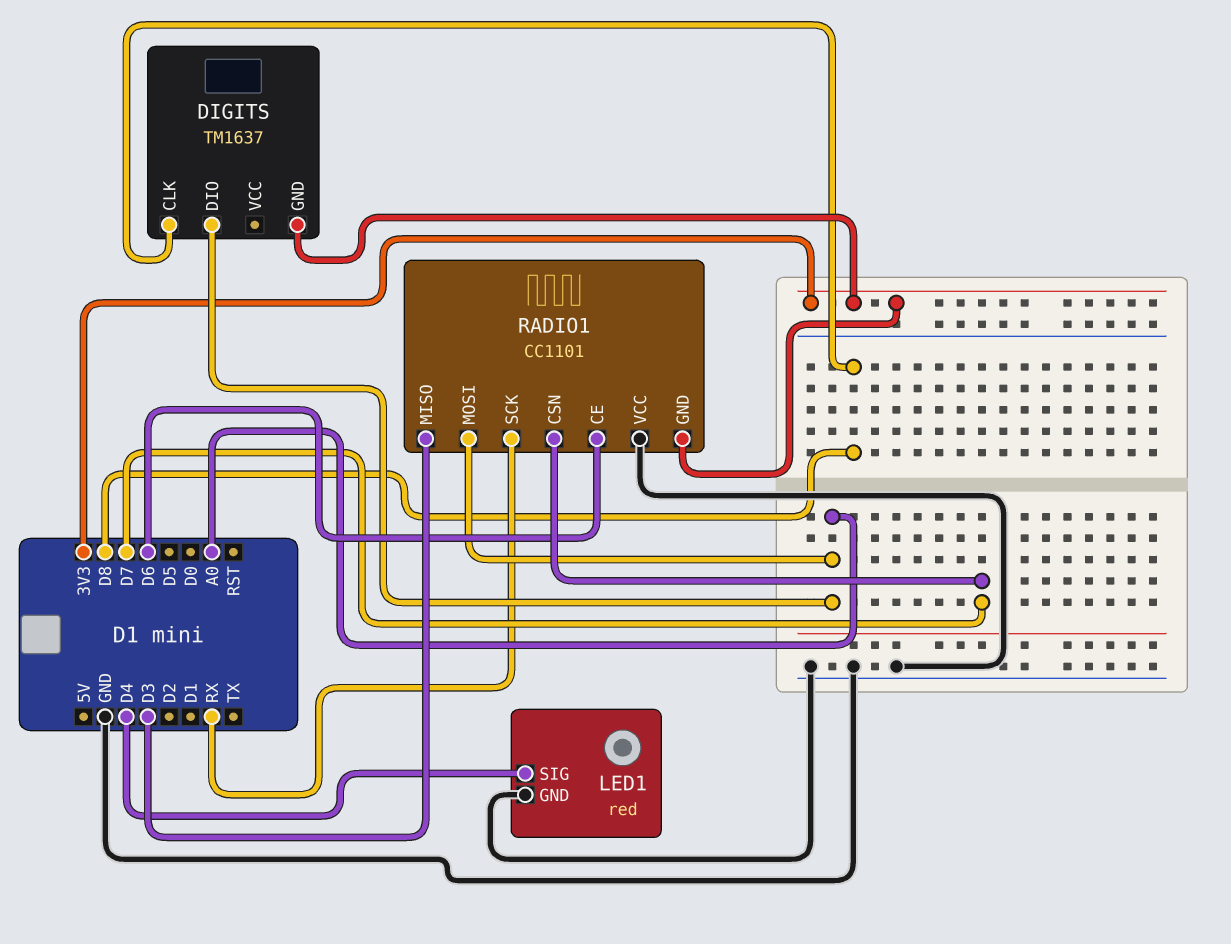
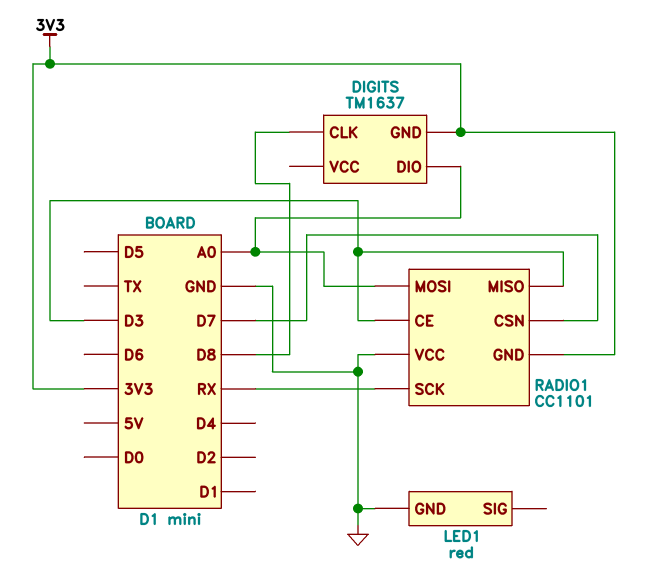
LED1 pin SIG: D4 -> none
RADIO1 pin CE: D6 -> D3

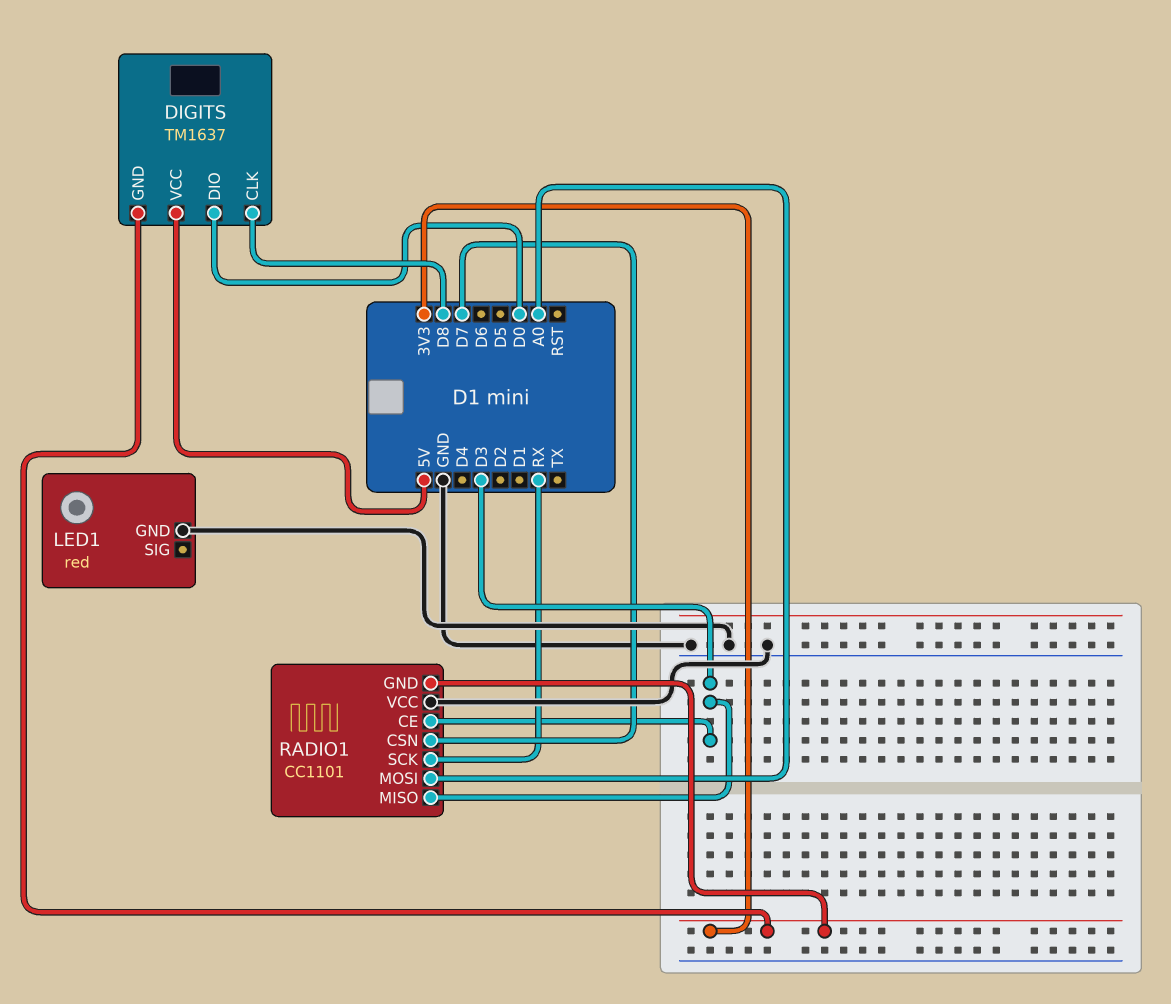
DIGITS pin DIO: A0 -> D0
DIGITS pin VCC: none -> 5V

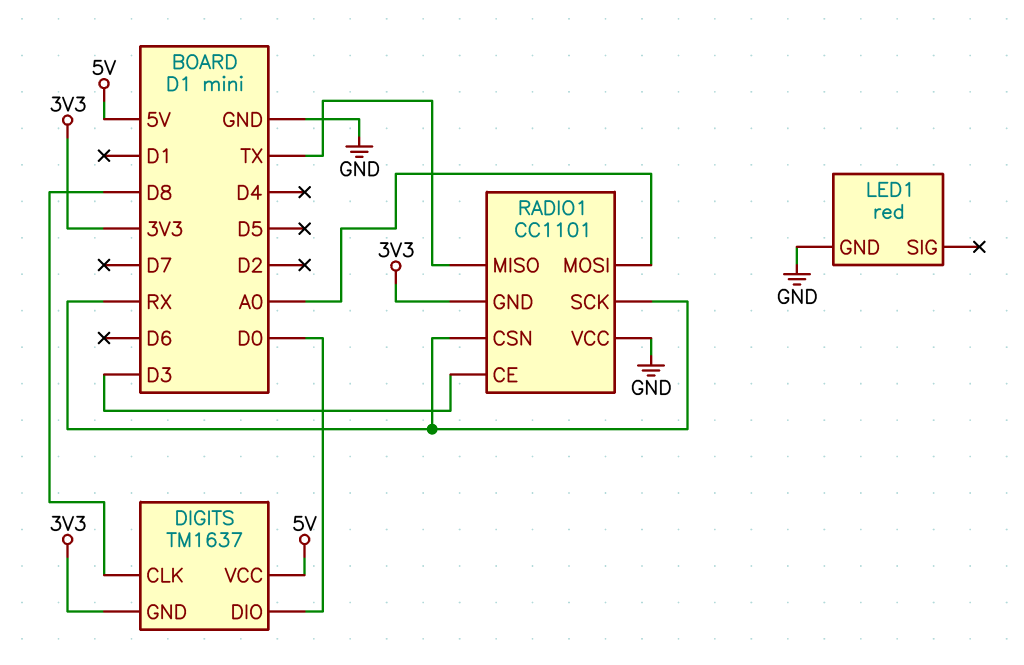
RADIO1 pin CSN: D7 -> RX
RADIO1 pin MISO: D3 -> TX

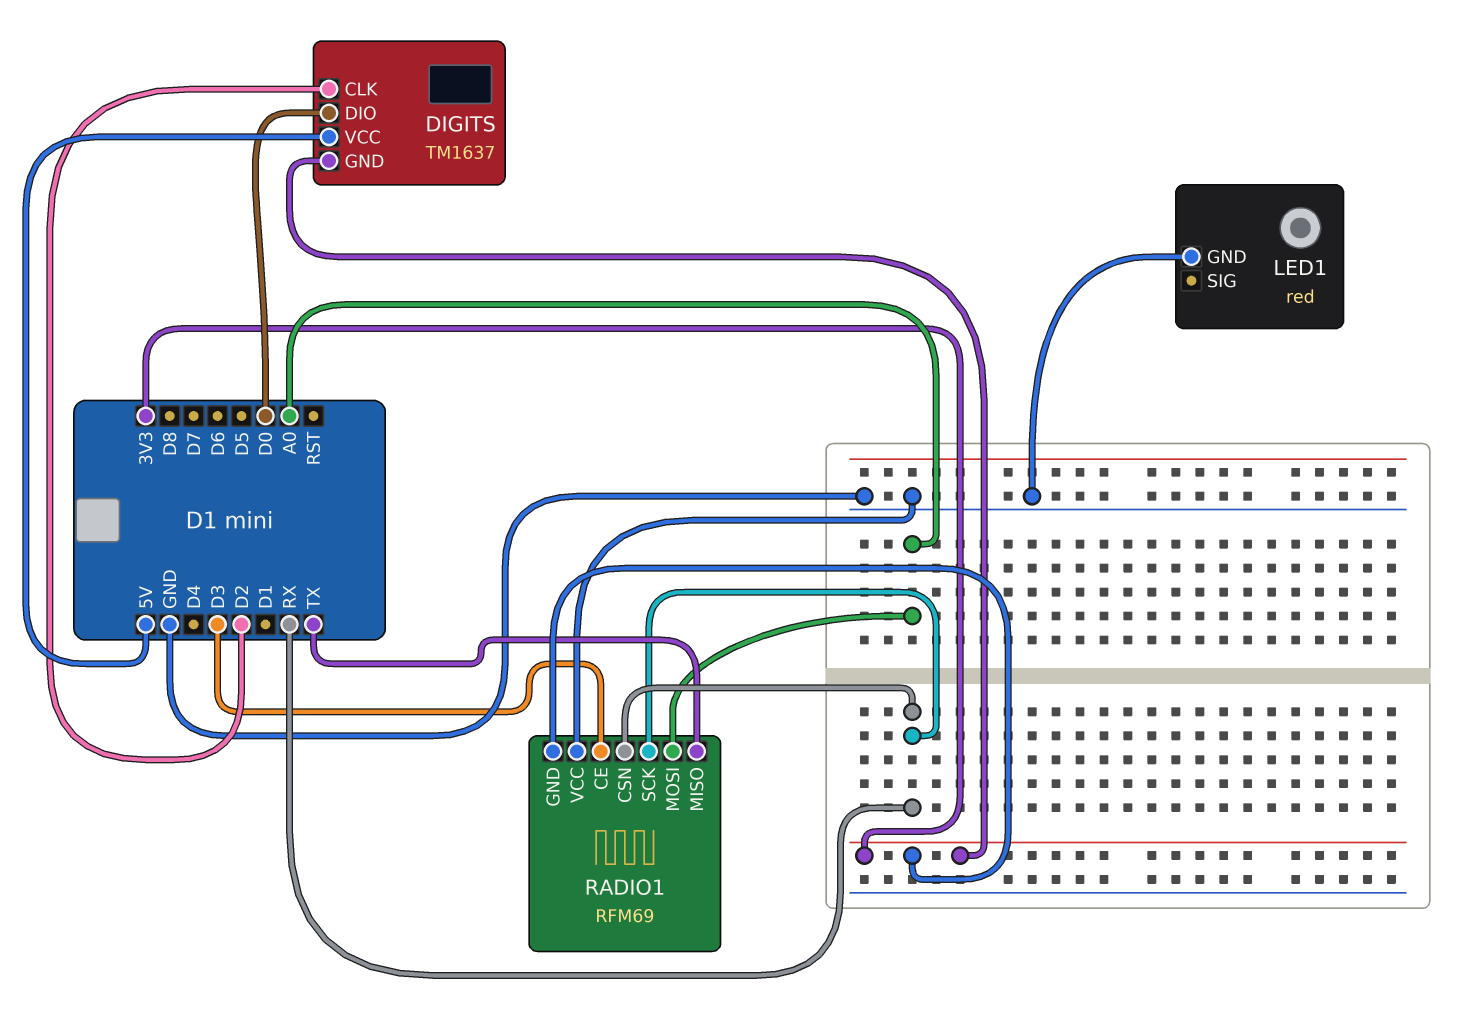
DIGITS pin CLK: D8 -> D2
RADIO1: CC1101 -> RFM69

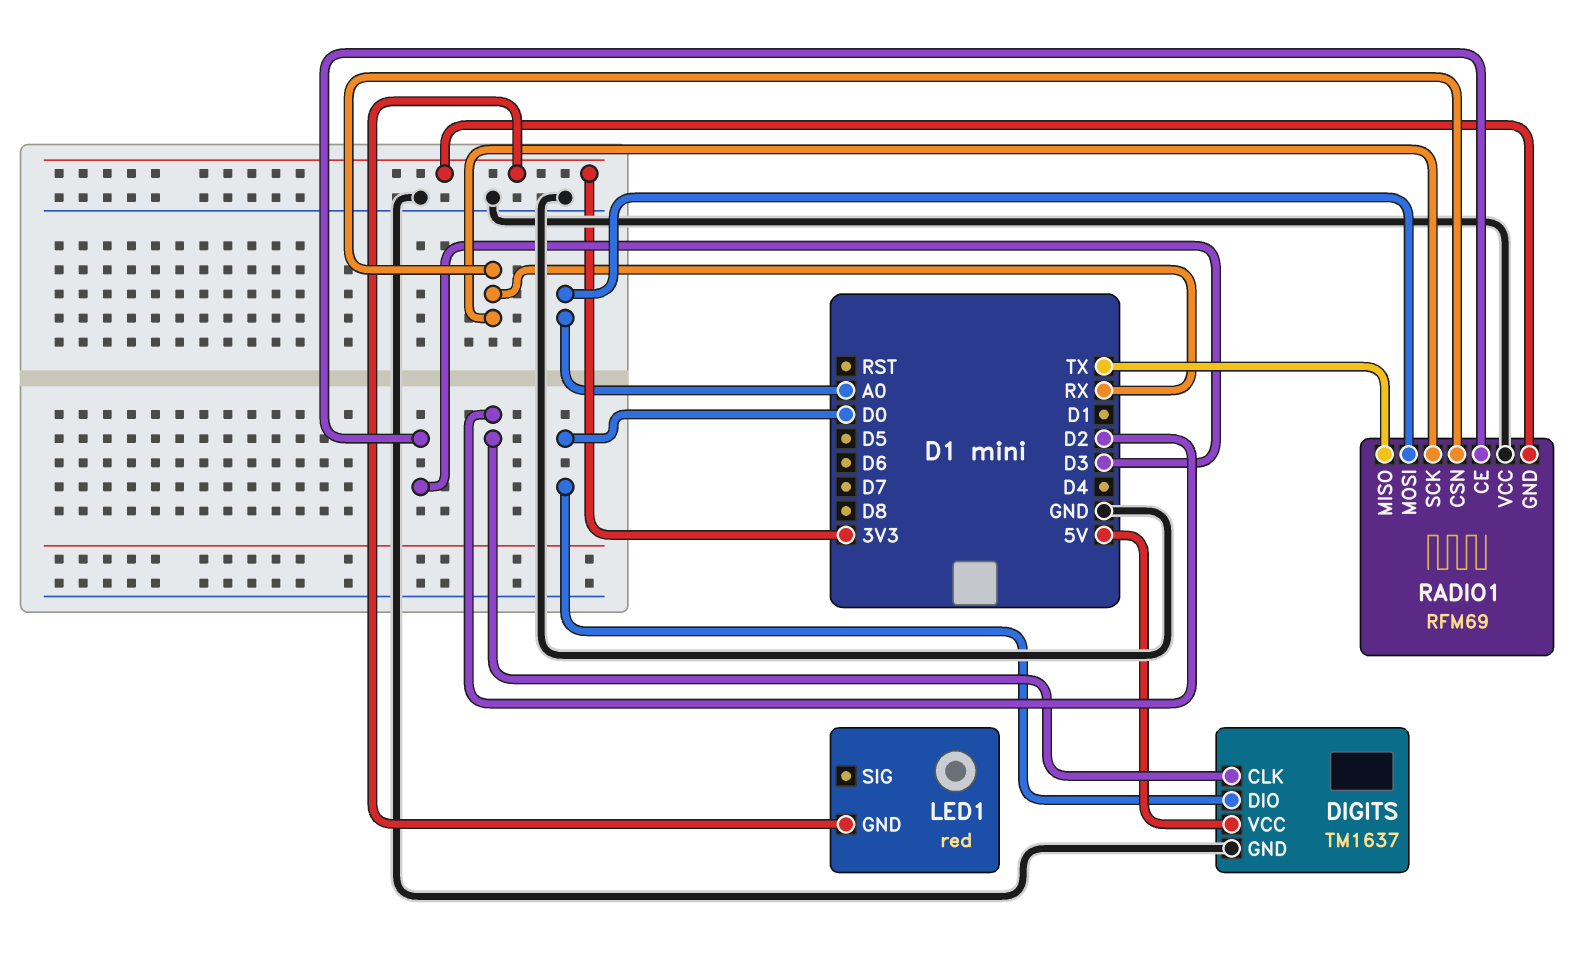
DIGITS pin GND: 3V3 -> GND
LED1 pin GND: GND -> 3V3

